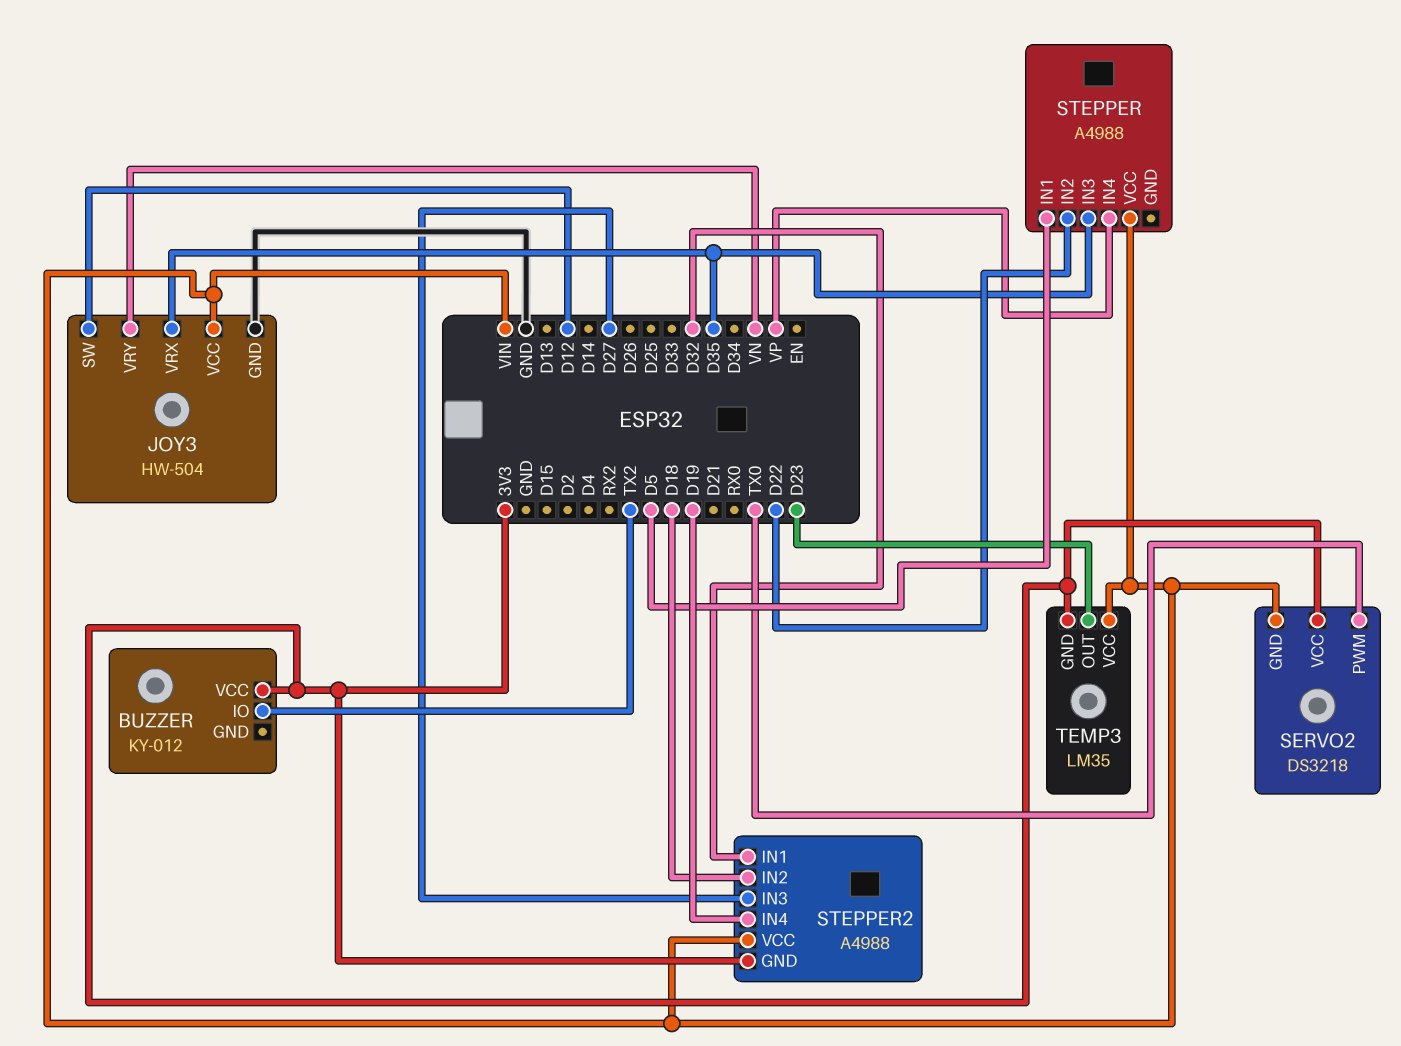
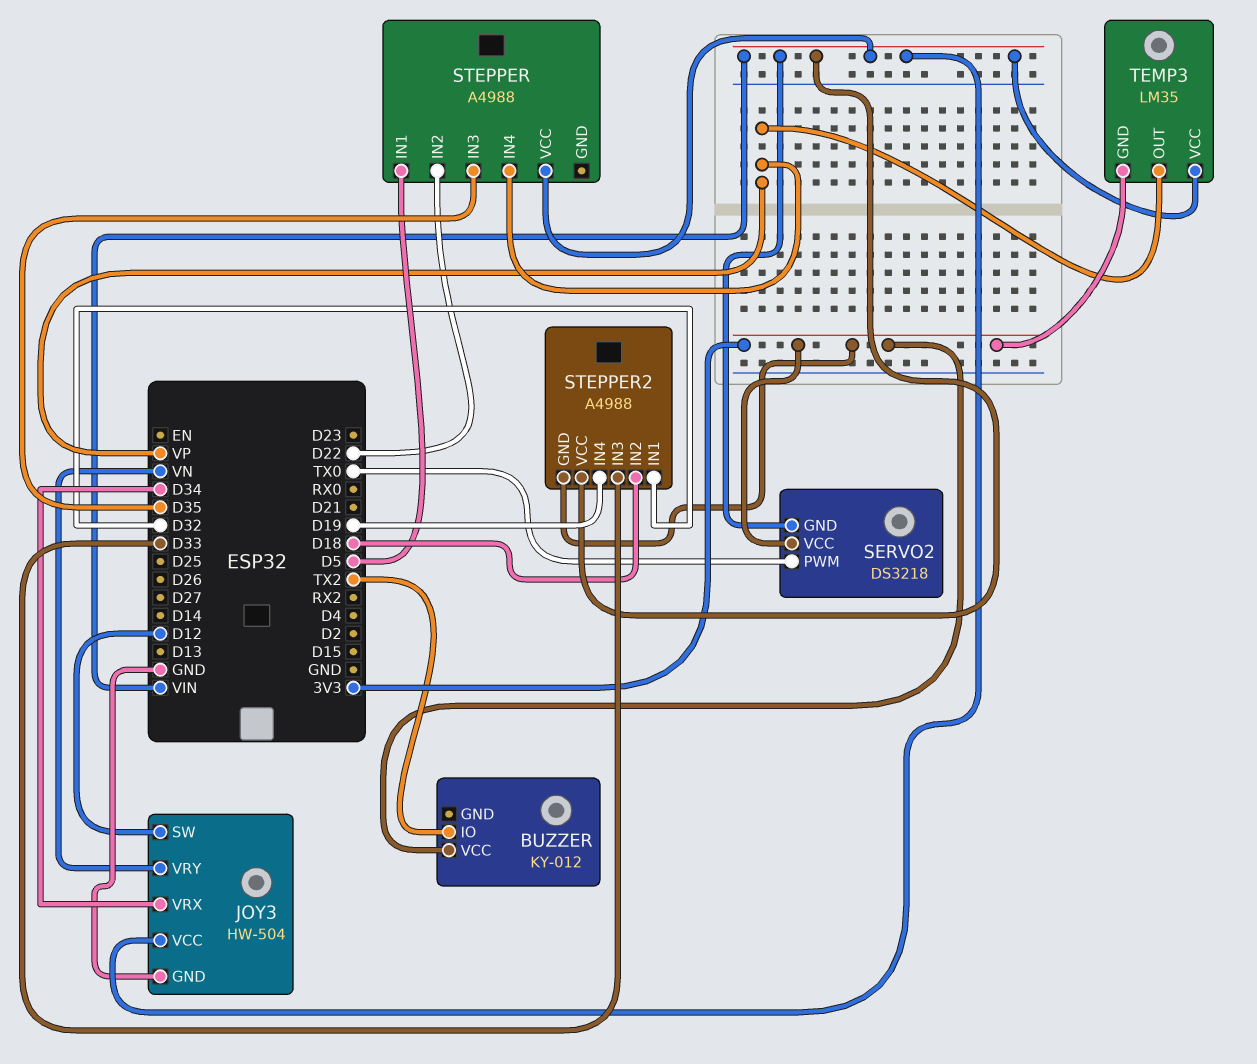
JOY3 pin VRX: D35 -> D34
STEPPER2 pin IN3: D27 -> D33
TEMP3 pin OUT: D23 -> VP

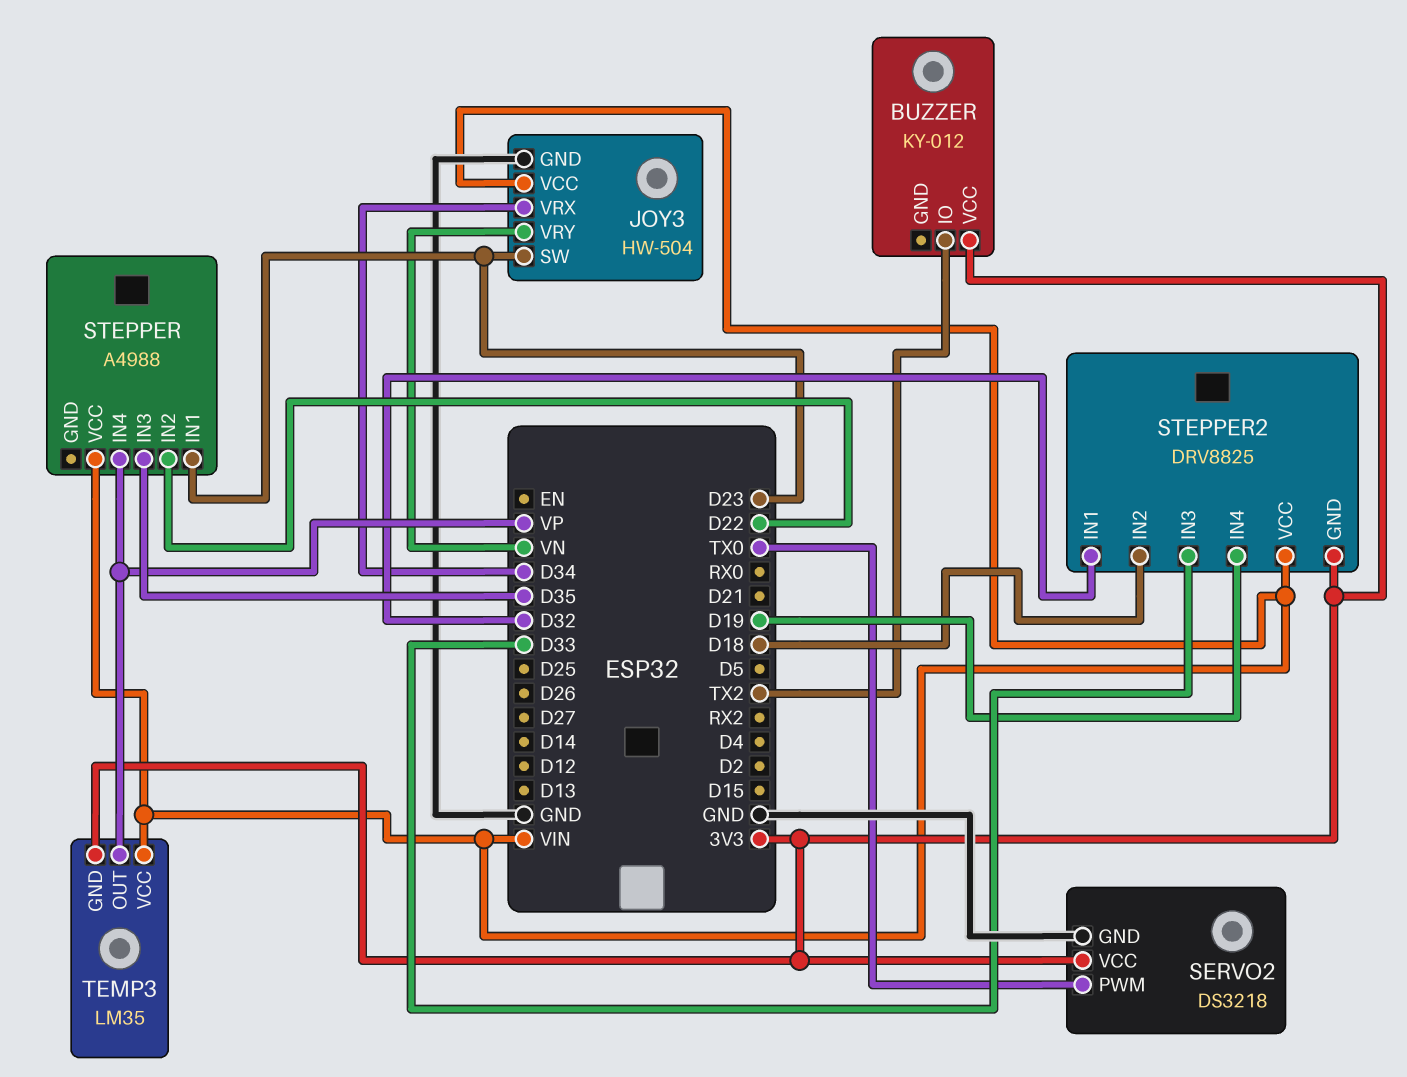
JOY3 pin SW: D12 -> D23
SERVO2 pin GND: VIN -> GND
STEPPER pin IN1: D5 -> D23
STEPPER2: A4988 -> DRV8825

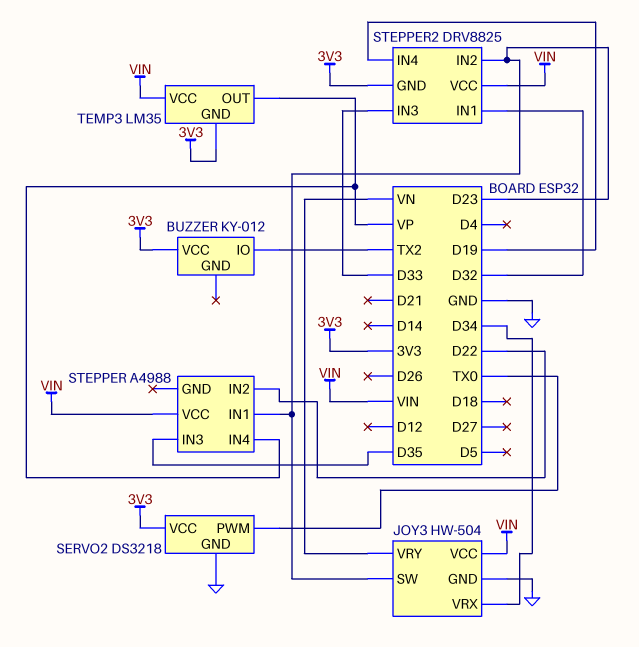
STEPPER2 pin IN2: D18 -> D23

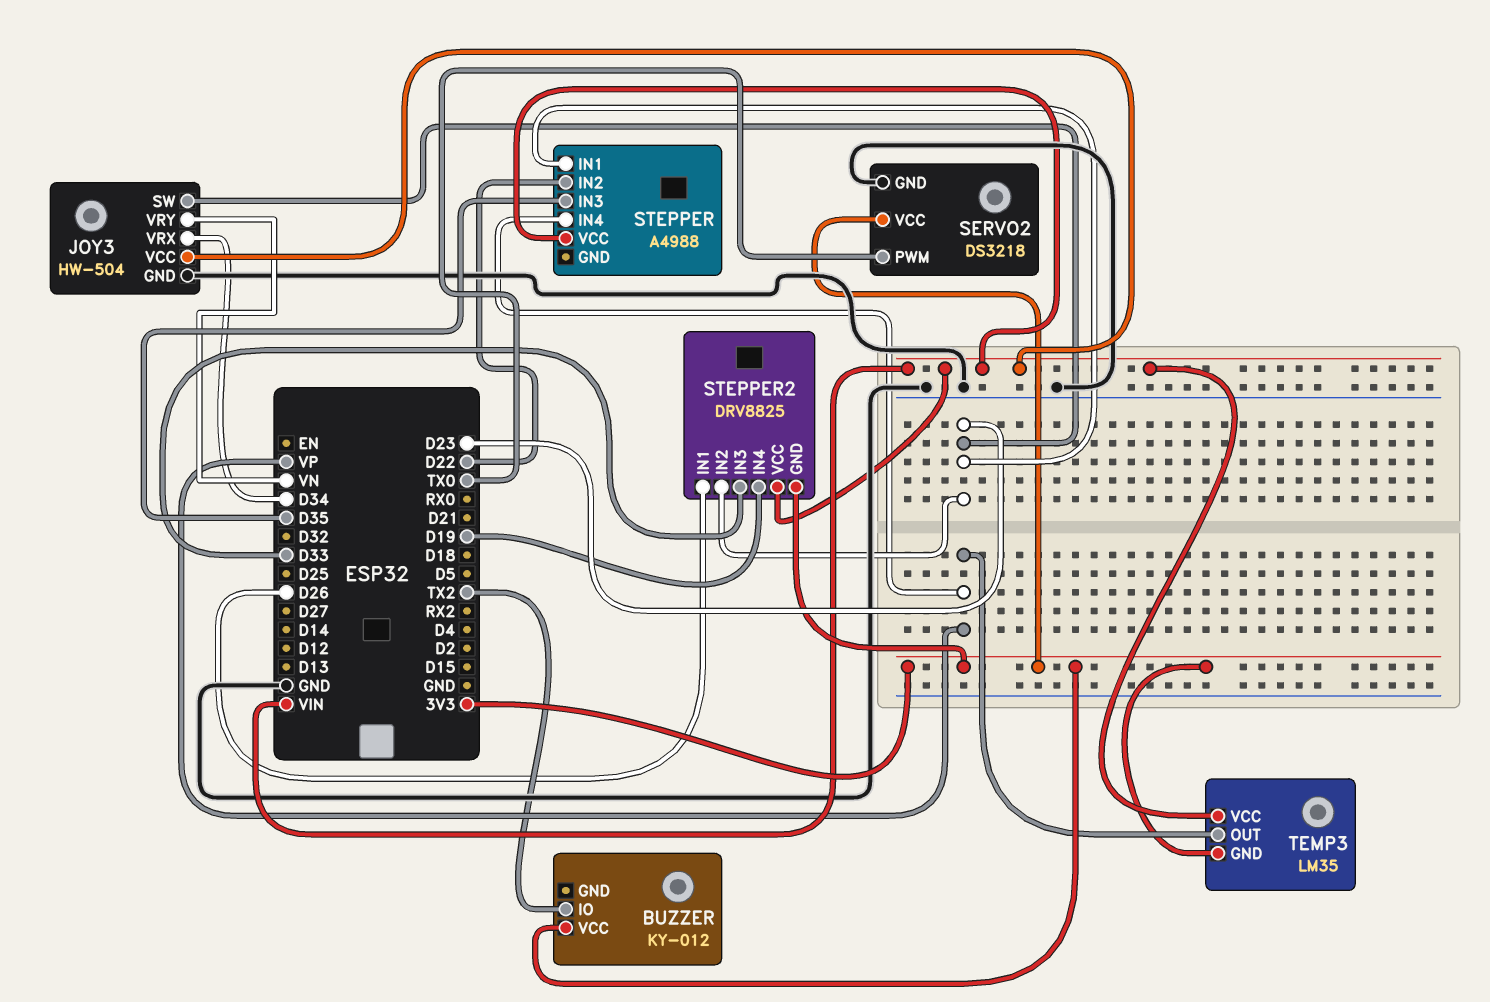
STEPPER2 pin IN1: D32 -> D26

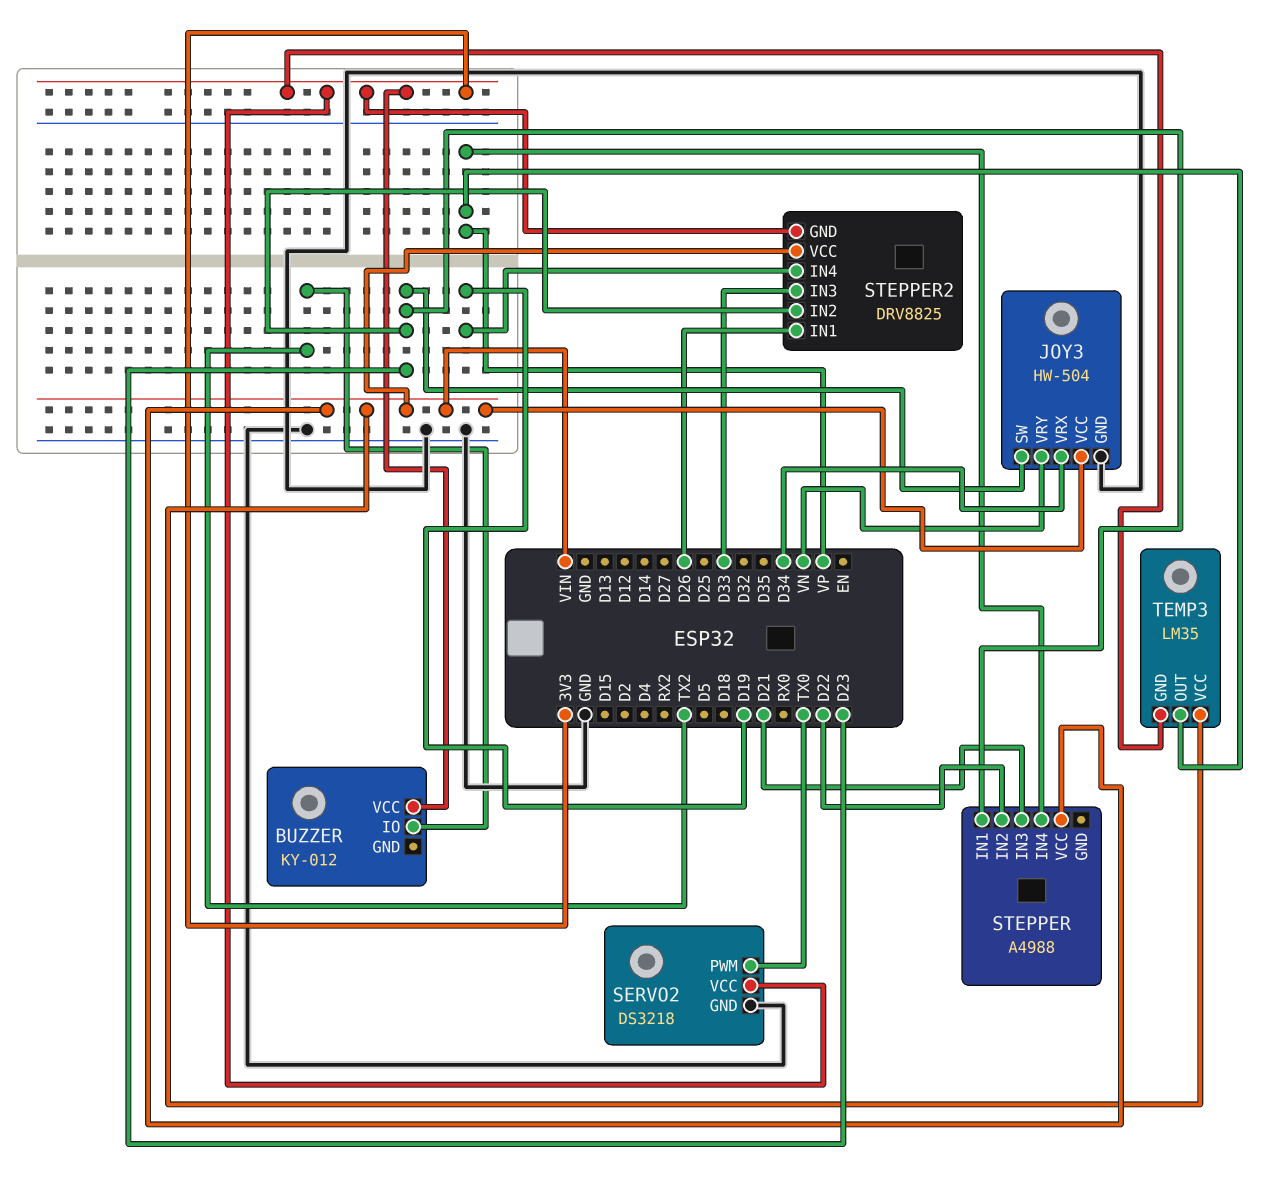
STEPPER pin IN3: D35 -> D21

